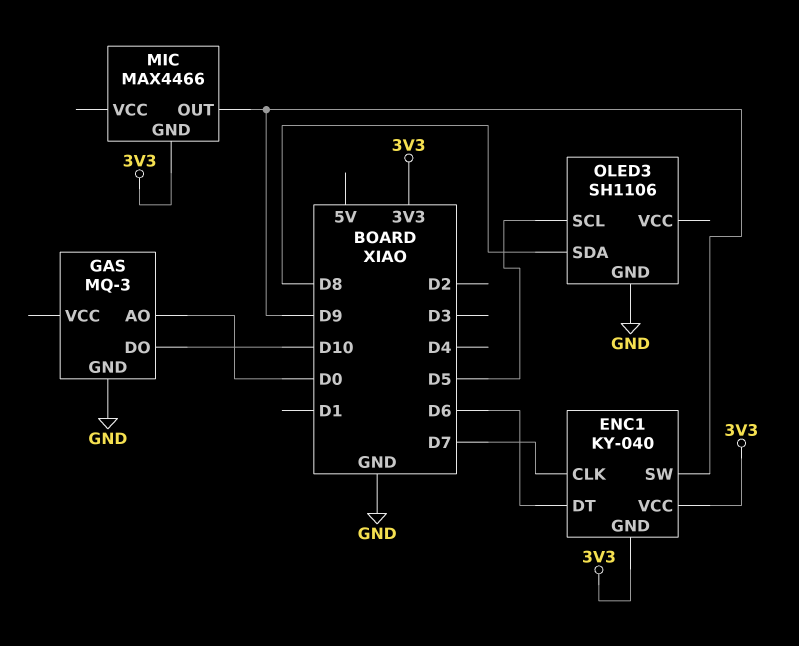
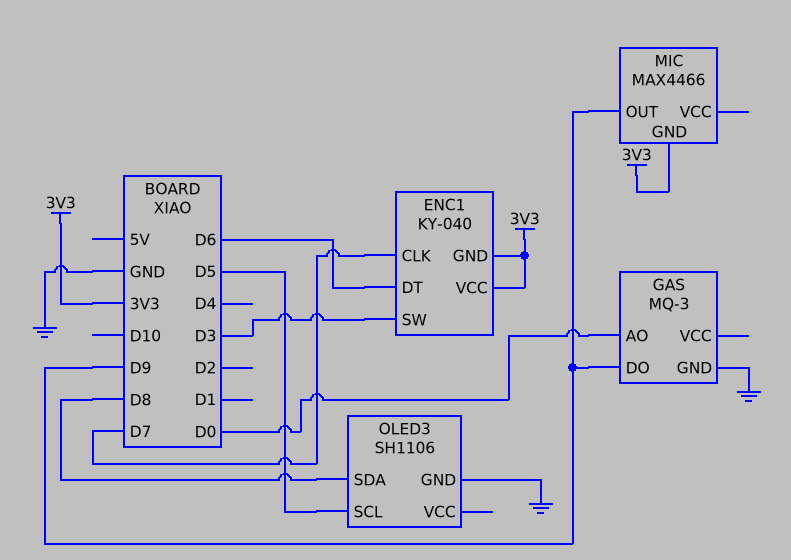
ENC1 pin SW: D9 -> D3
GAS pin DO: D10 -> D9

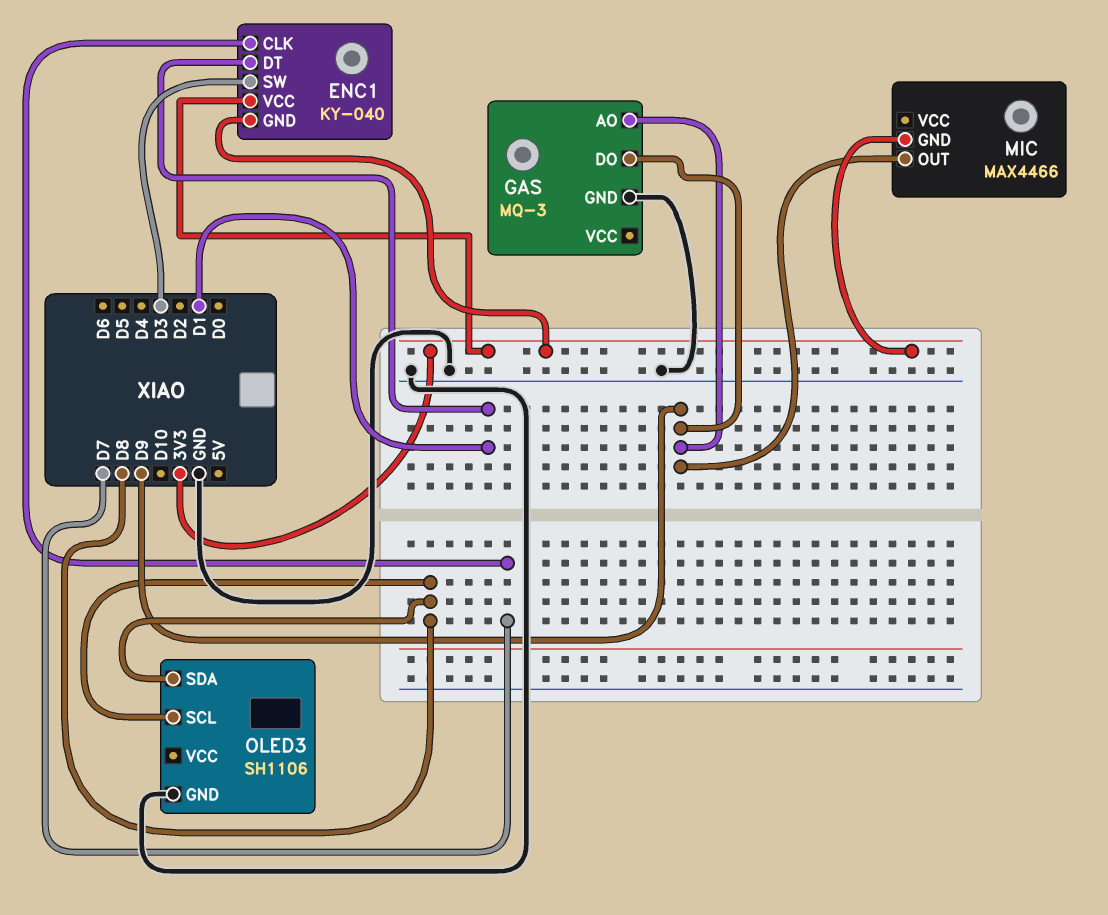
ENC1 pin DT: D6 -> D1
GAS pin AO: D0 -> D9
OLED3 pin SCL: D5 -> D8

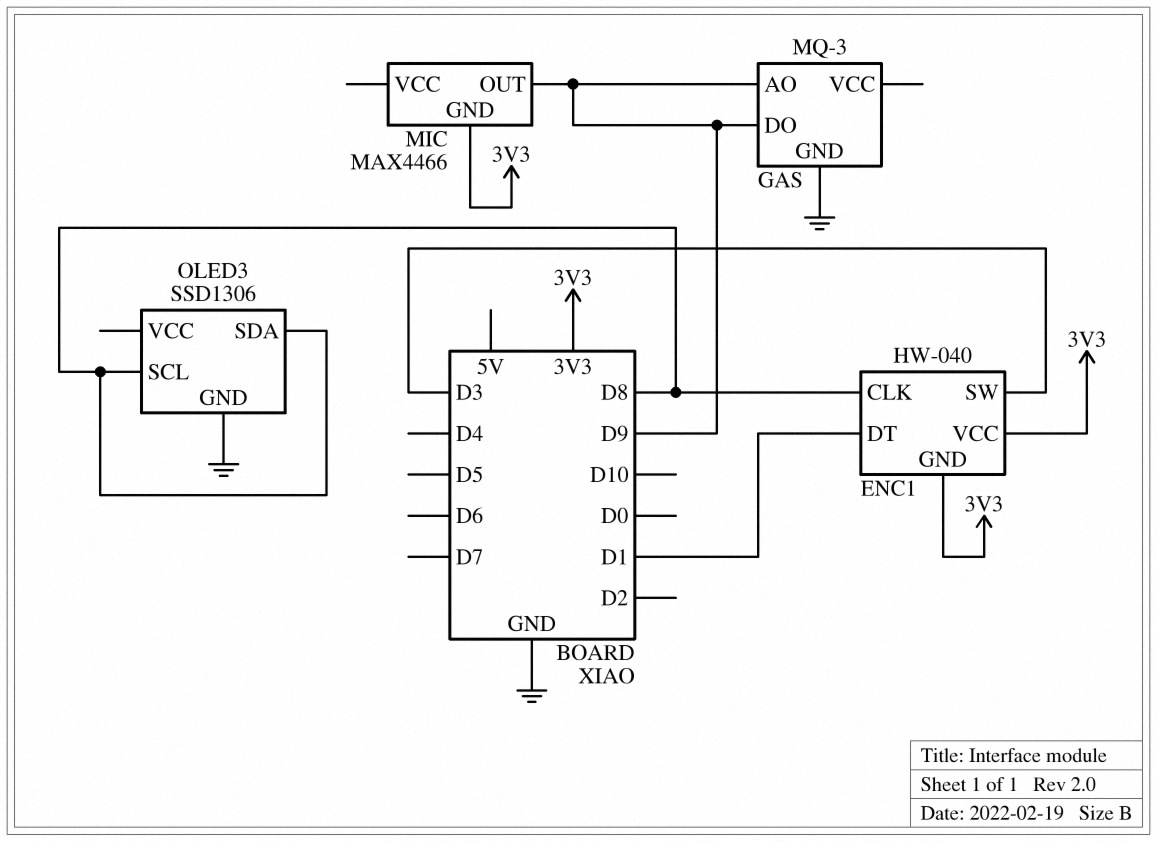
ENC1: KY-040 -> HW-040
ENC1 pin CLK: D7 -> D8
OLED3: SH1106 -> SSD1306

